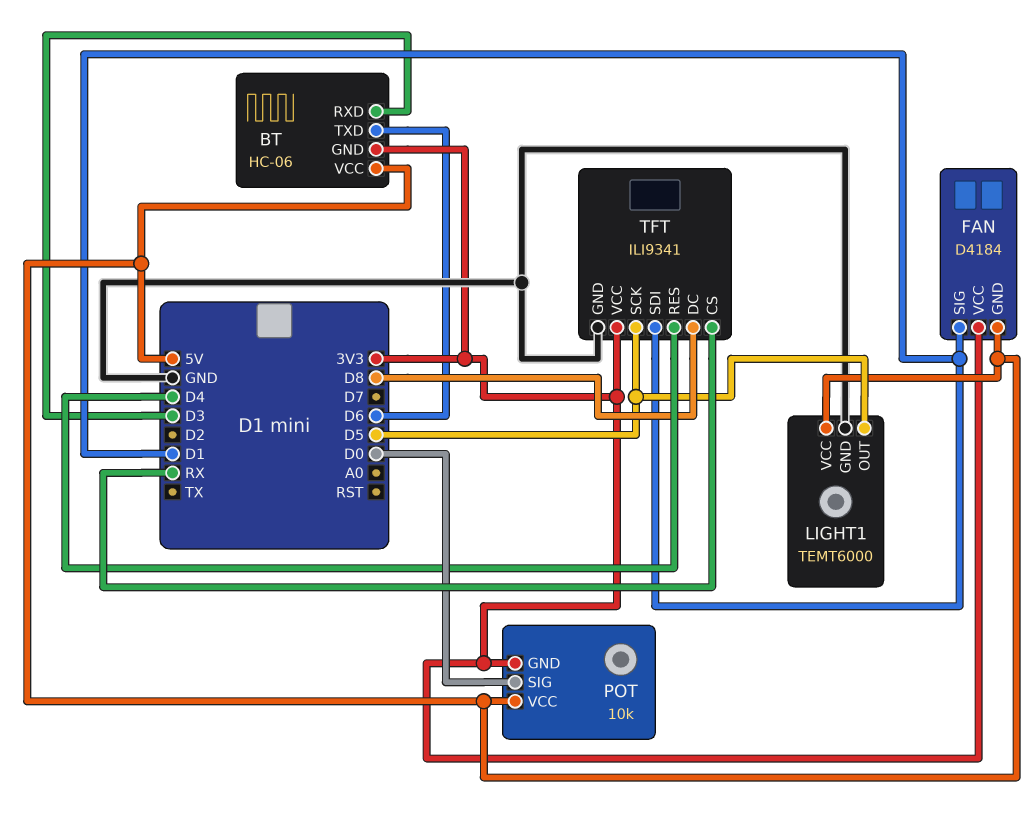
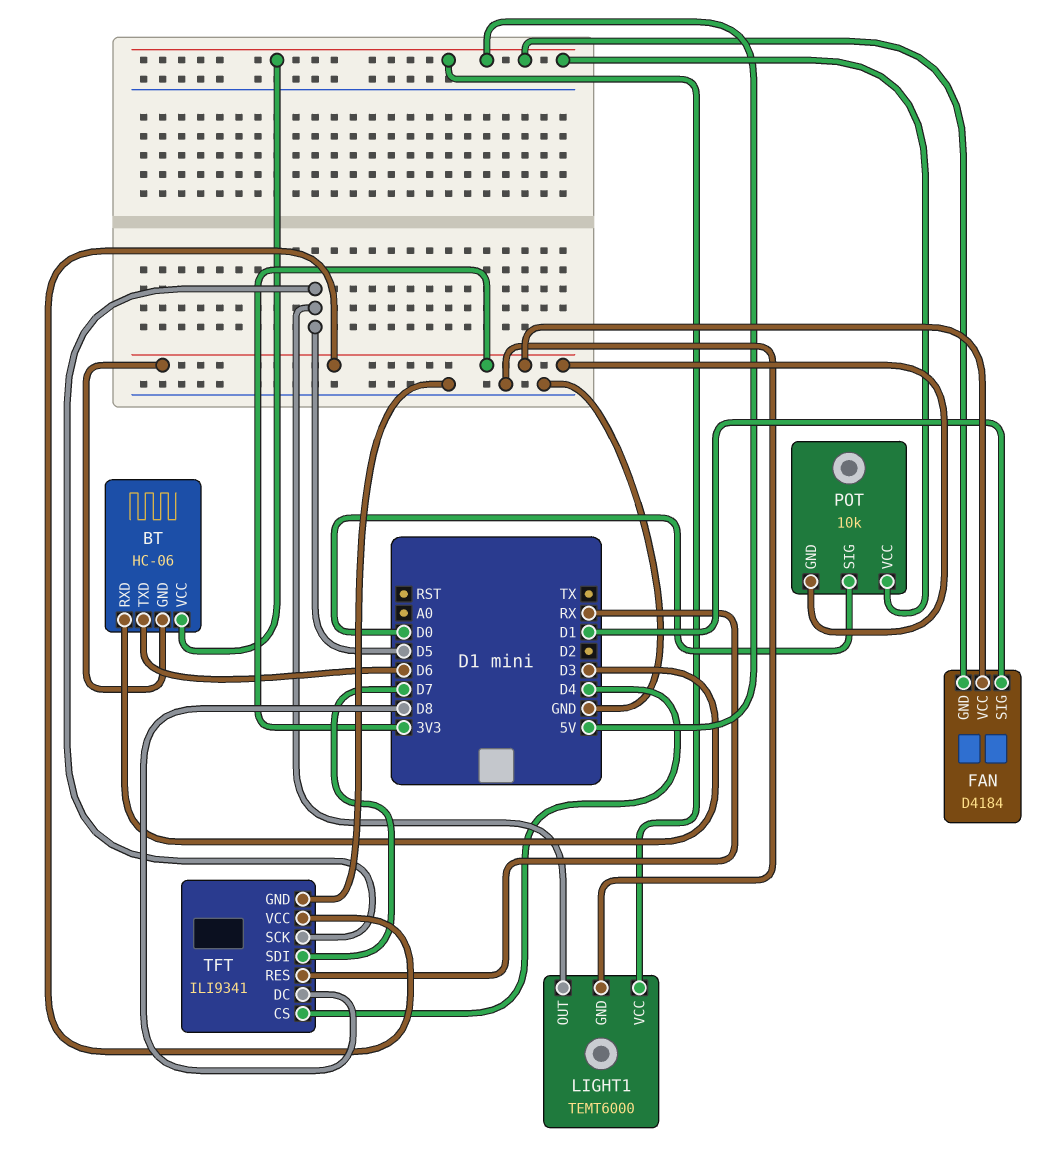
TFT pin CS: RX -> D4
TFT pin RES: D4 -> RX
TFT pin SDI: D1 -> D7

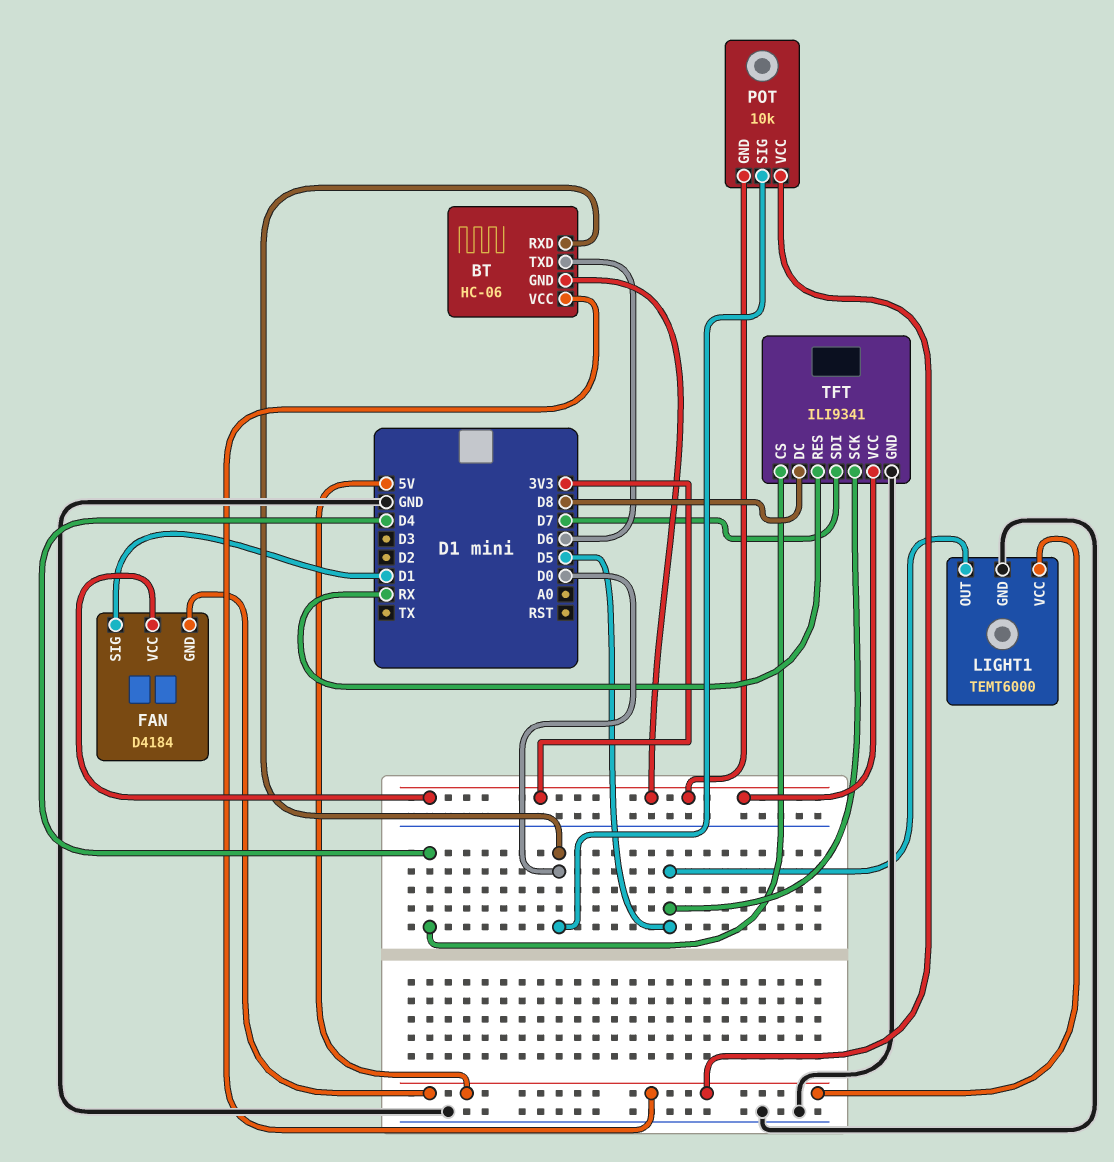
BT pin RXD: D3 -> D0

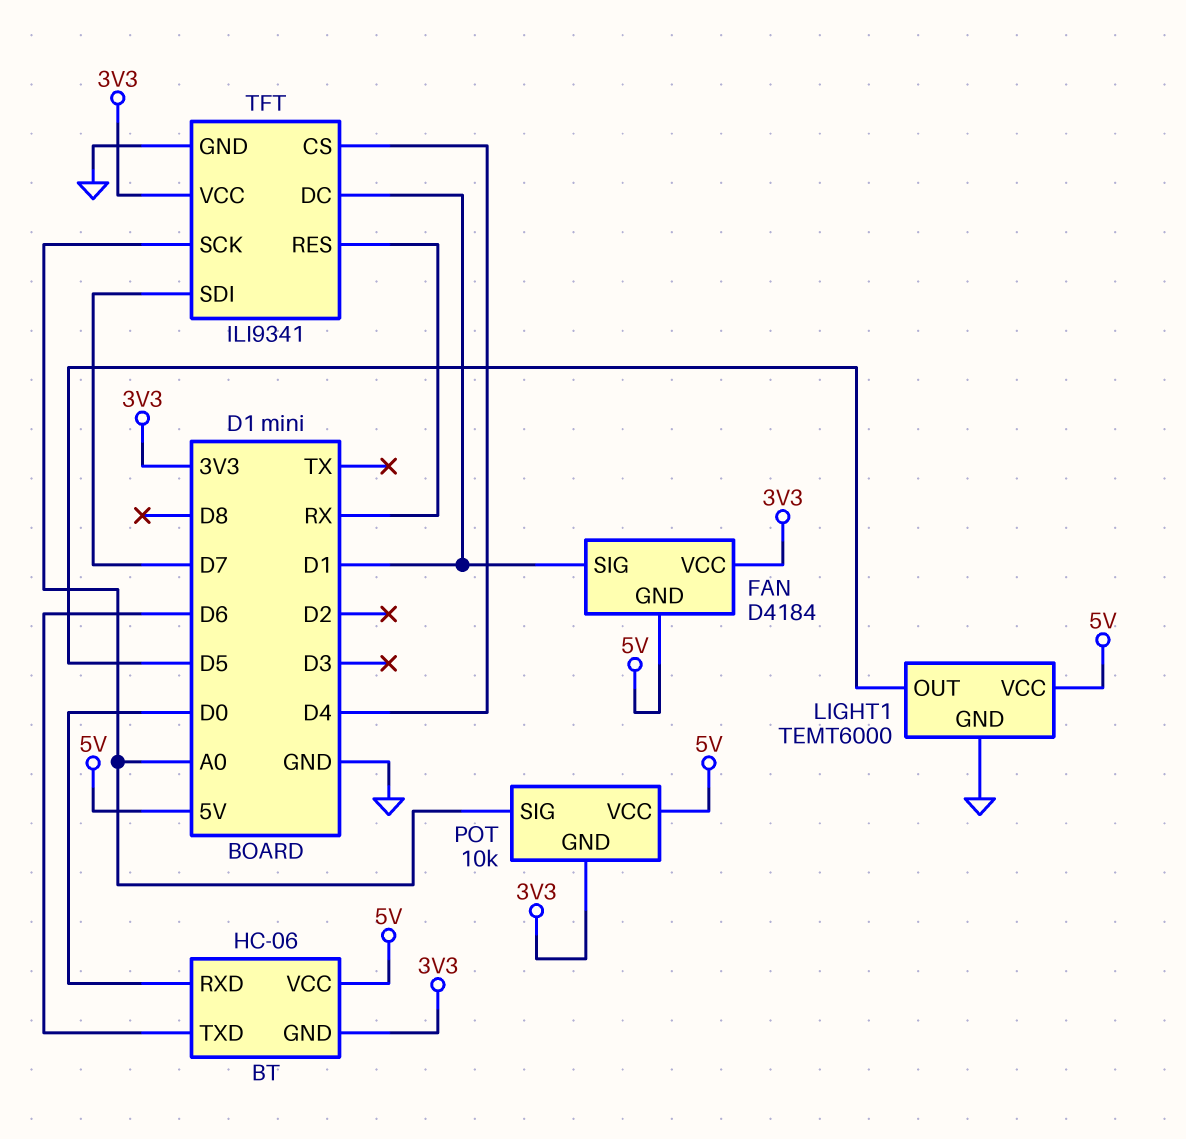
POT pin SIG: D0 -> A0
TFT pin DC: D8 -> D1
TFT pin SCK: D5 -> A0

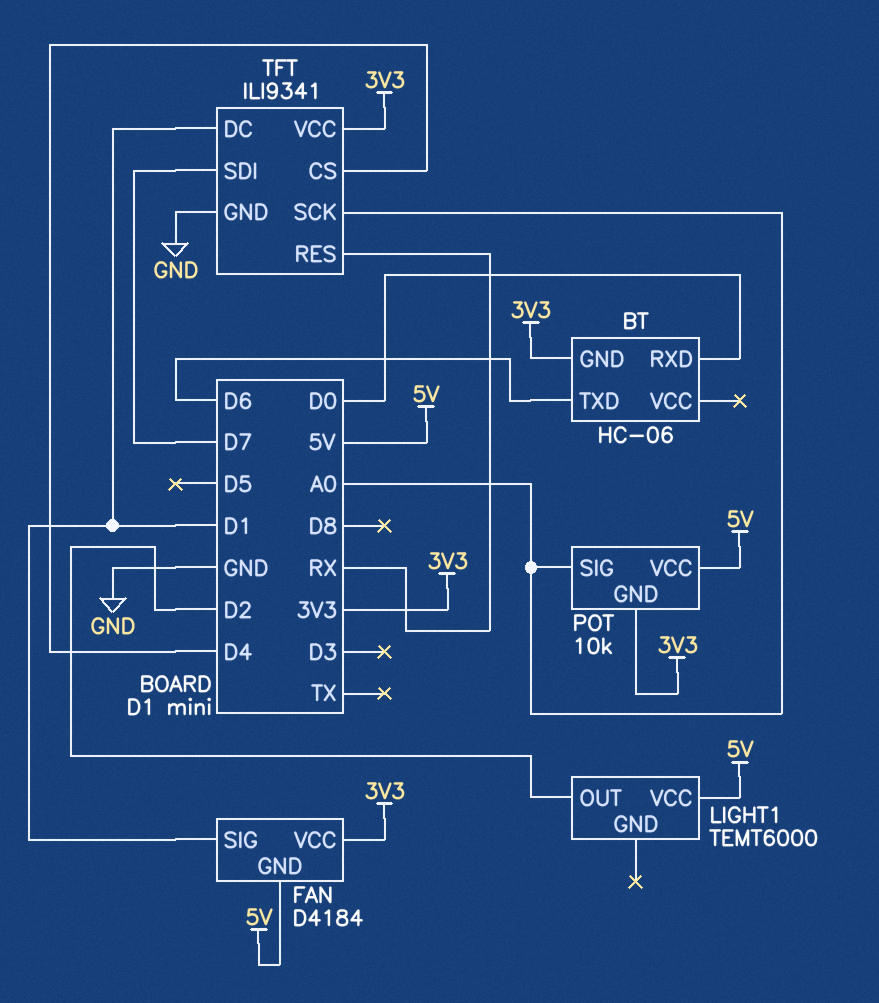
BT pin VCC: 5V -> none
LIGHT1 pin GND: GND -> none
LIGHT1 pin OUT: D5 -> D2

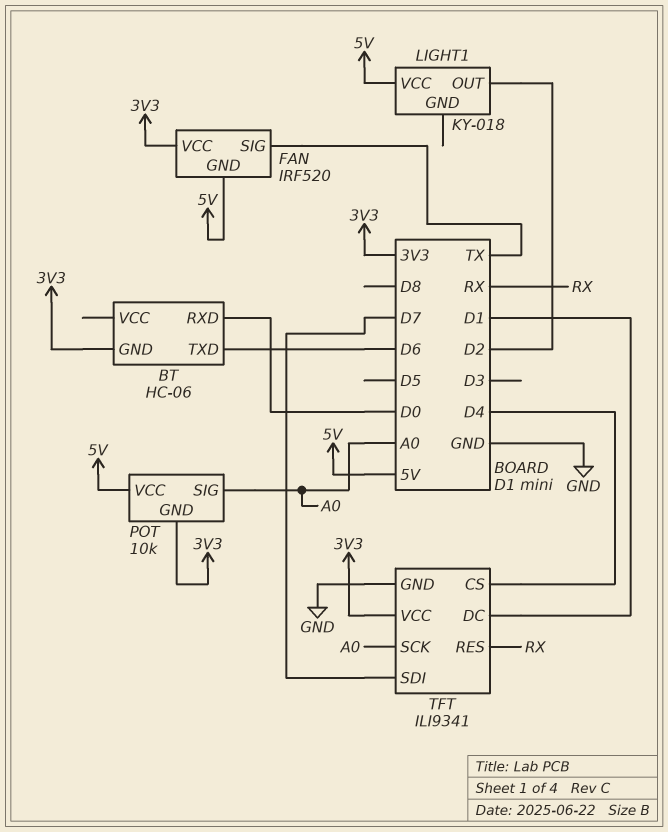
FAN: D4184 -> IRF520
FAN pin SIG: D1 -> TX
LIGHT1: TEMT6000 -> KY-018

